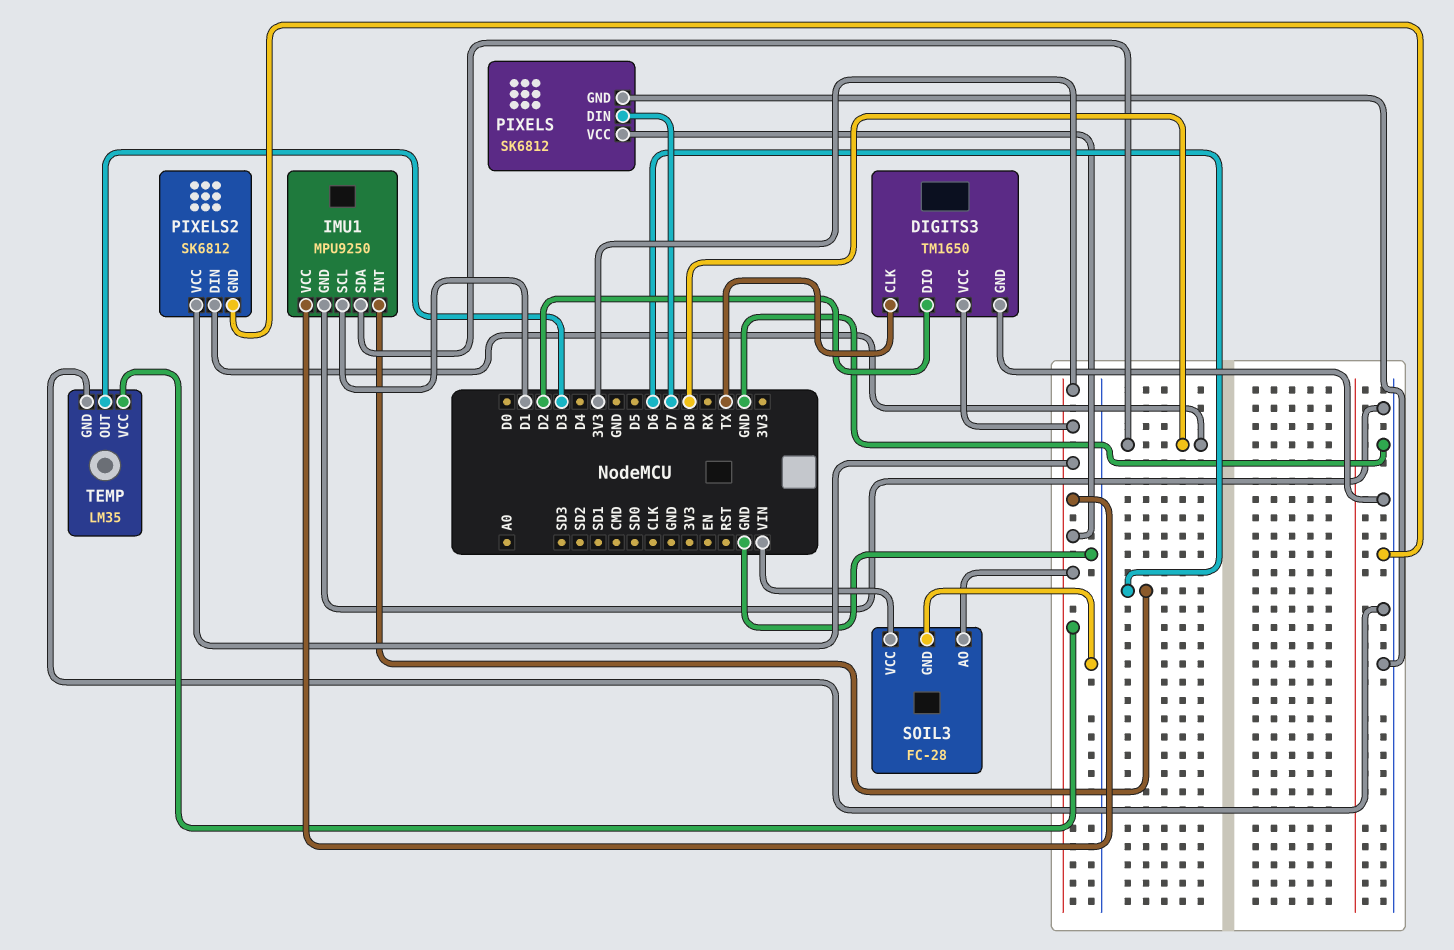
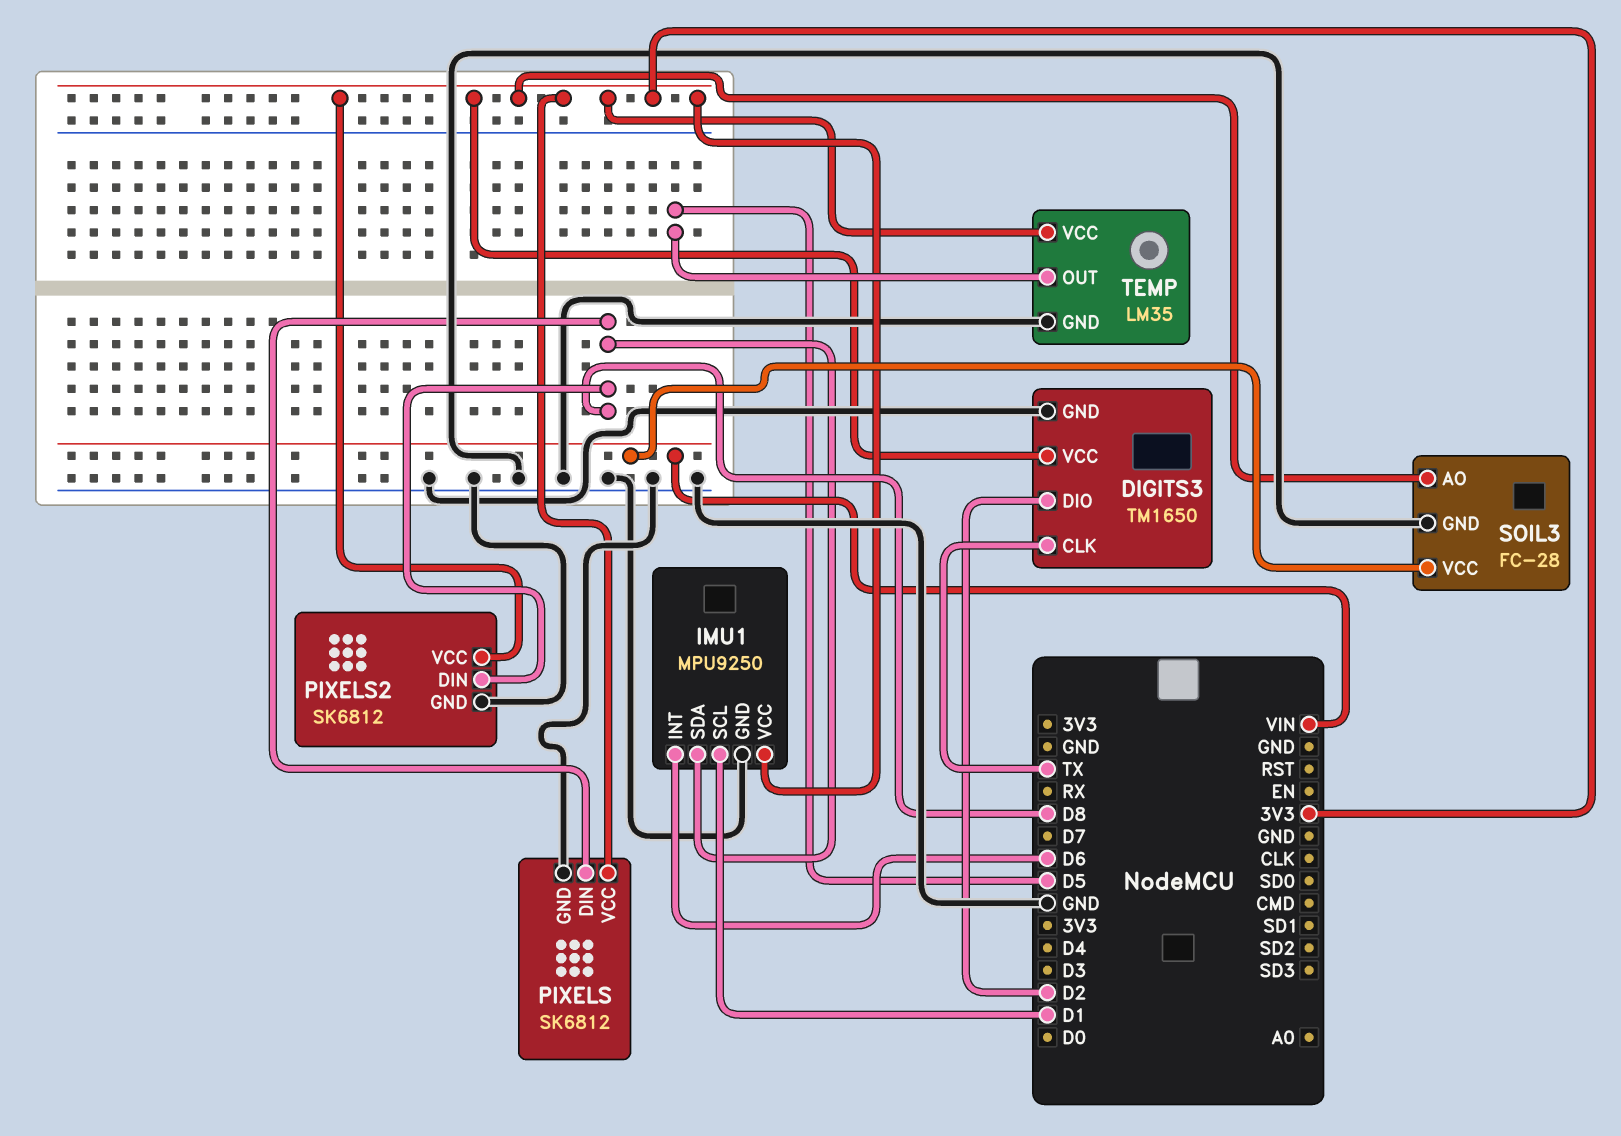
PIXELS pin DIN: D7 -> D8
TEMP pin OUT: D3 -> D5

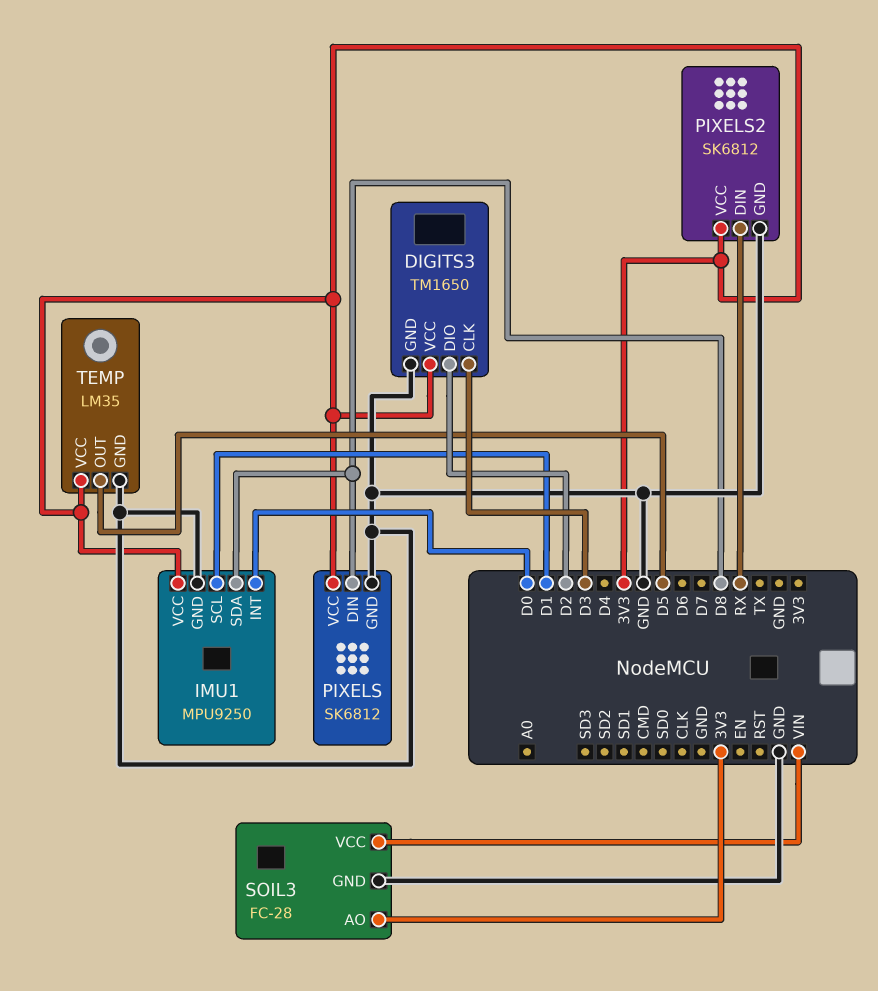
DIGITS3 pin CLK: TX -> D3
IMU1 pin INT: D6 -> D0
PIXELS2 pin DIN: D8 -> RX

